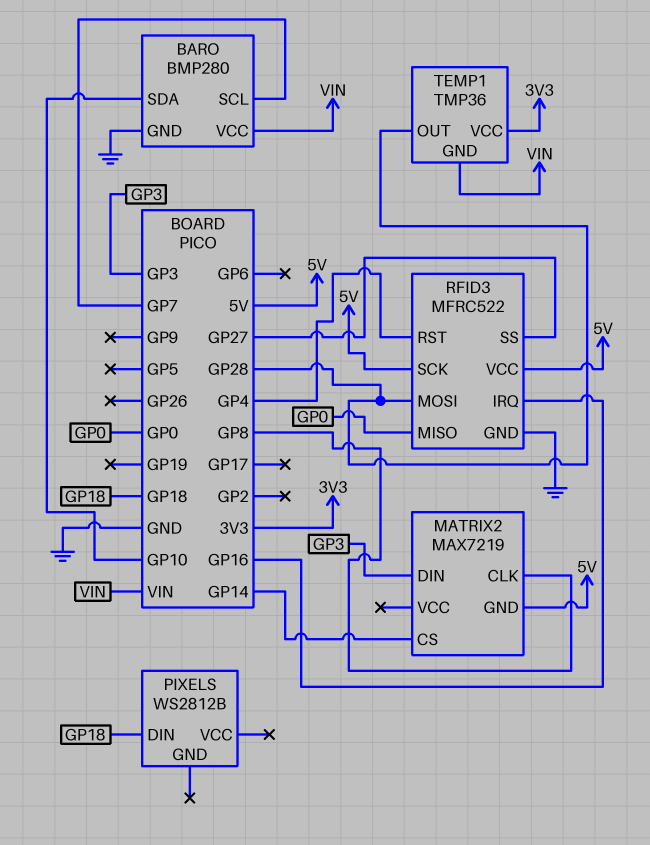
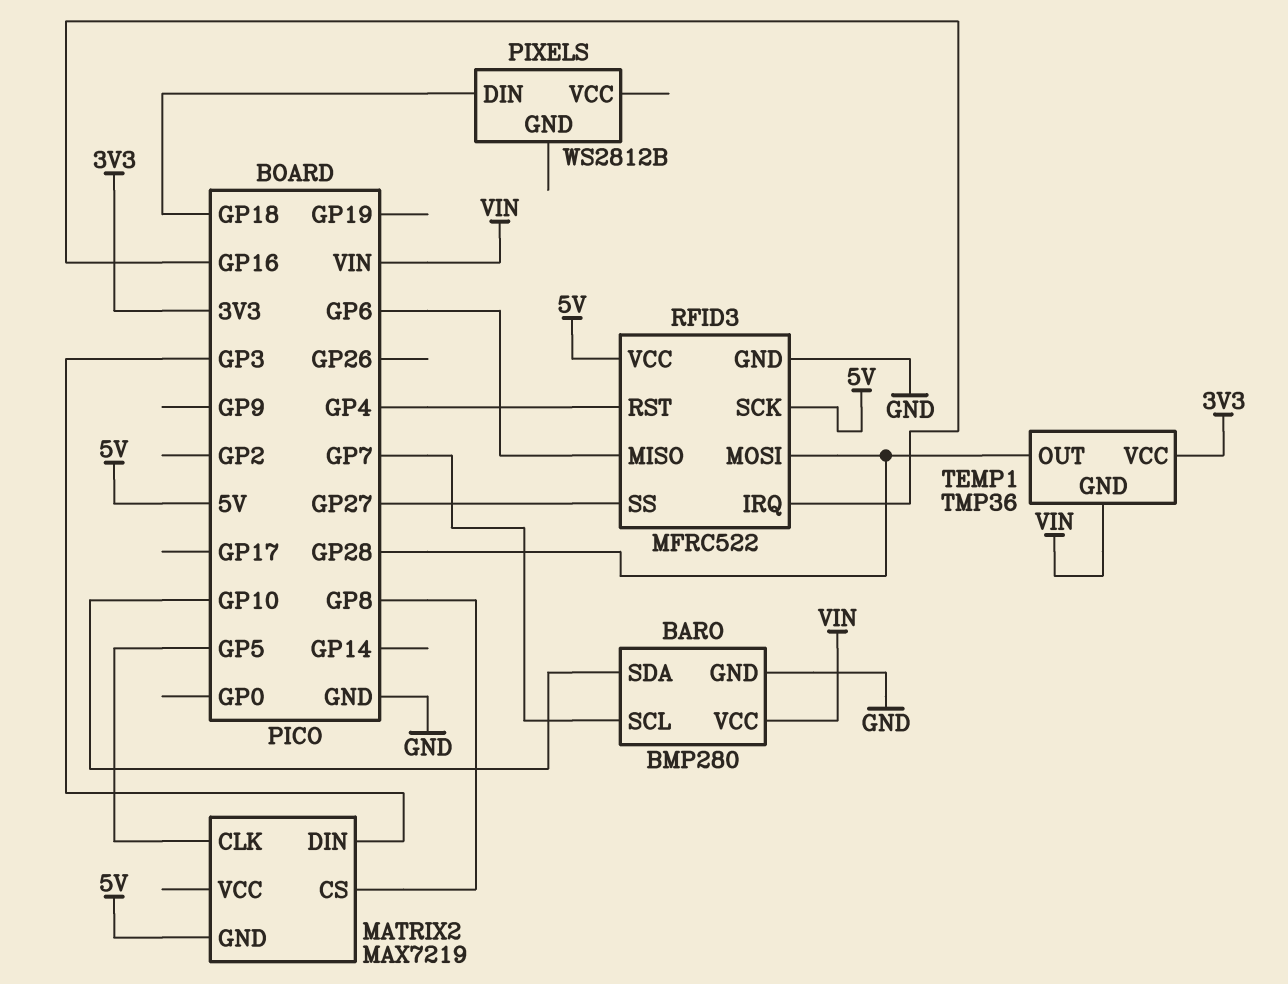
MATRIX2 pin CLK: GP8 -> GP5
MATRIX2 pin CS: GP14 -> GP8
RFID3 pin MISO: GP0 -> GP6

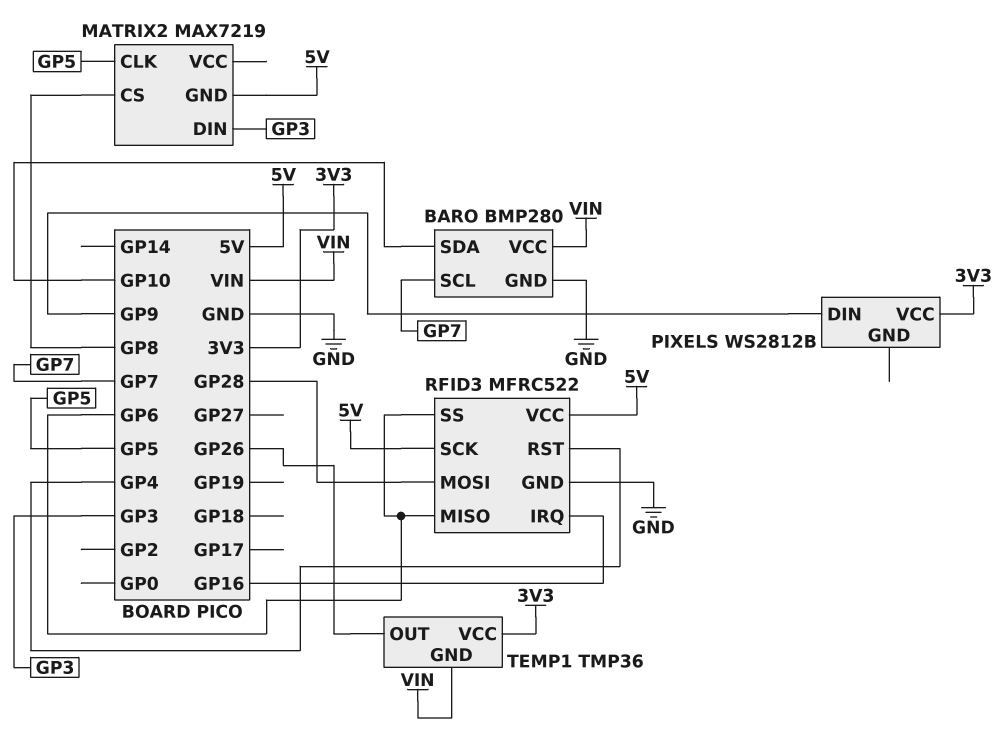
PIXELS pin DIN: GP18 -> GP9
PIXELS pin VCC: none -> 3V3
RFID3 pin SS: GP27 -> GP6
TEMP1 pin OUT: GP28 -> GP26

